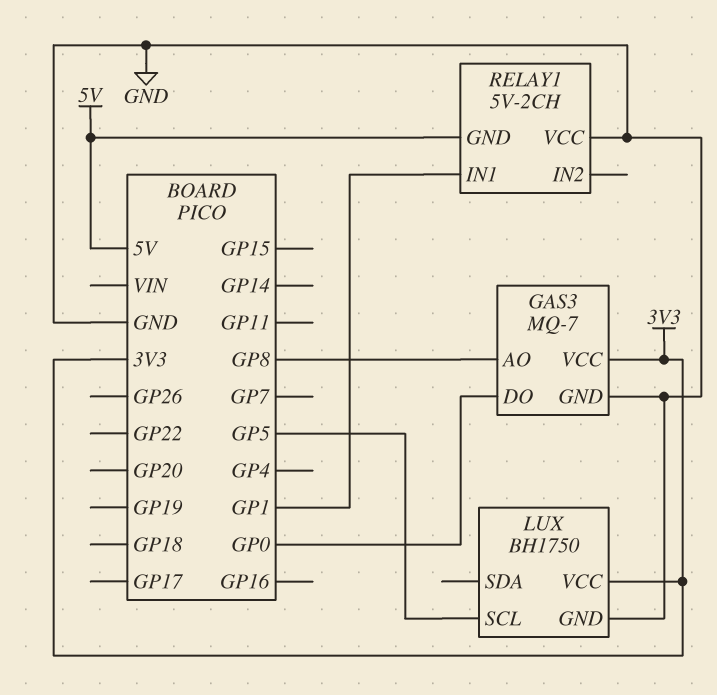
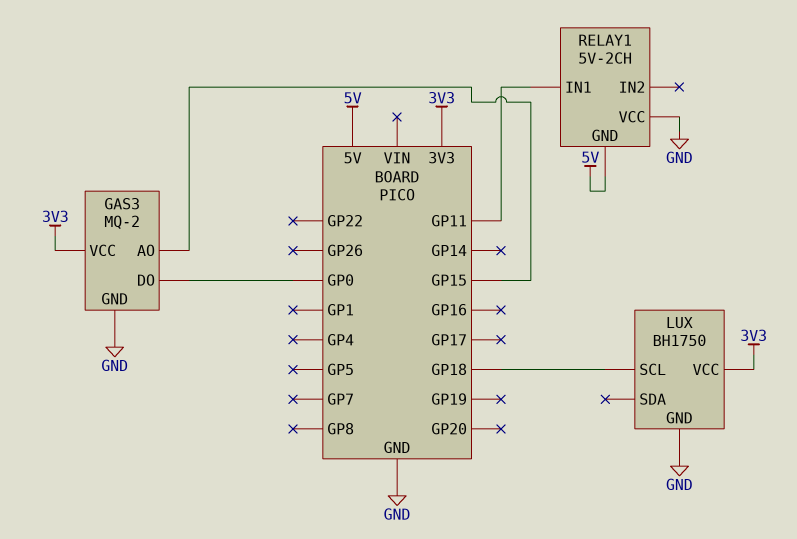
GAS3: MQ-7 -> MQ-2
GAS3 pin AO: GP8 -> GP15
LUX pin SCL: GP5 -> GP18
RELAY1 pin IN1: GP1 -> GP11

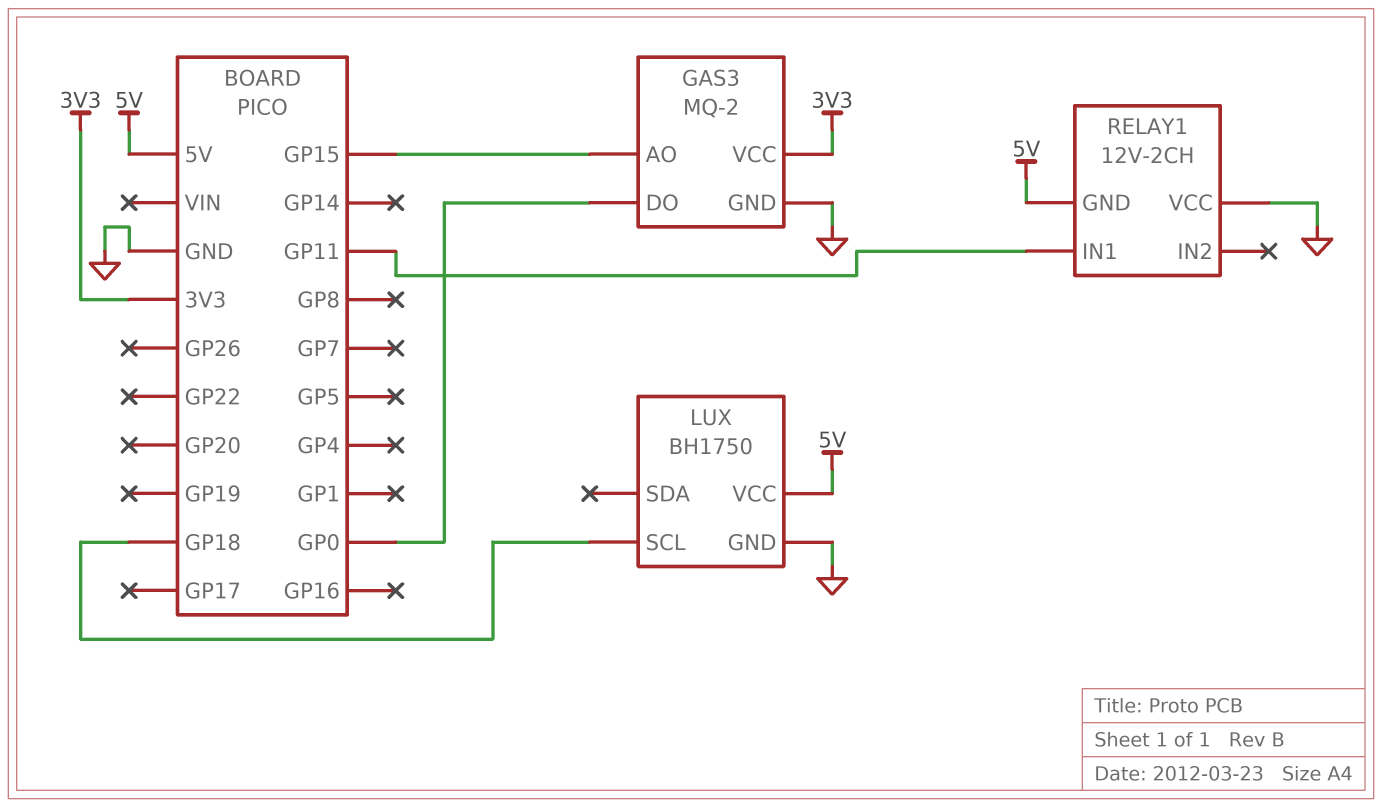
LUX pin VCC: 3V3 -> 5V
RELAY1: 5V-2CH -> 12V-2CH

